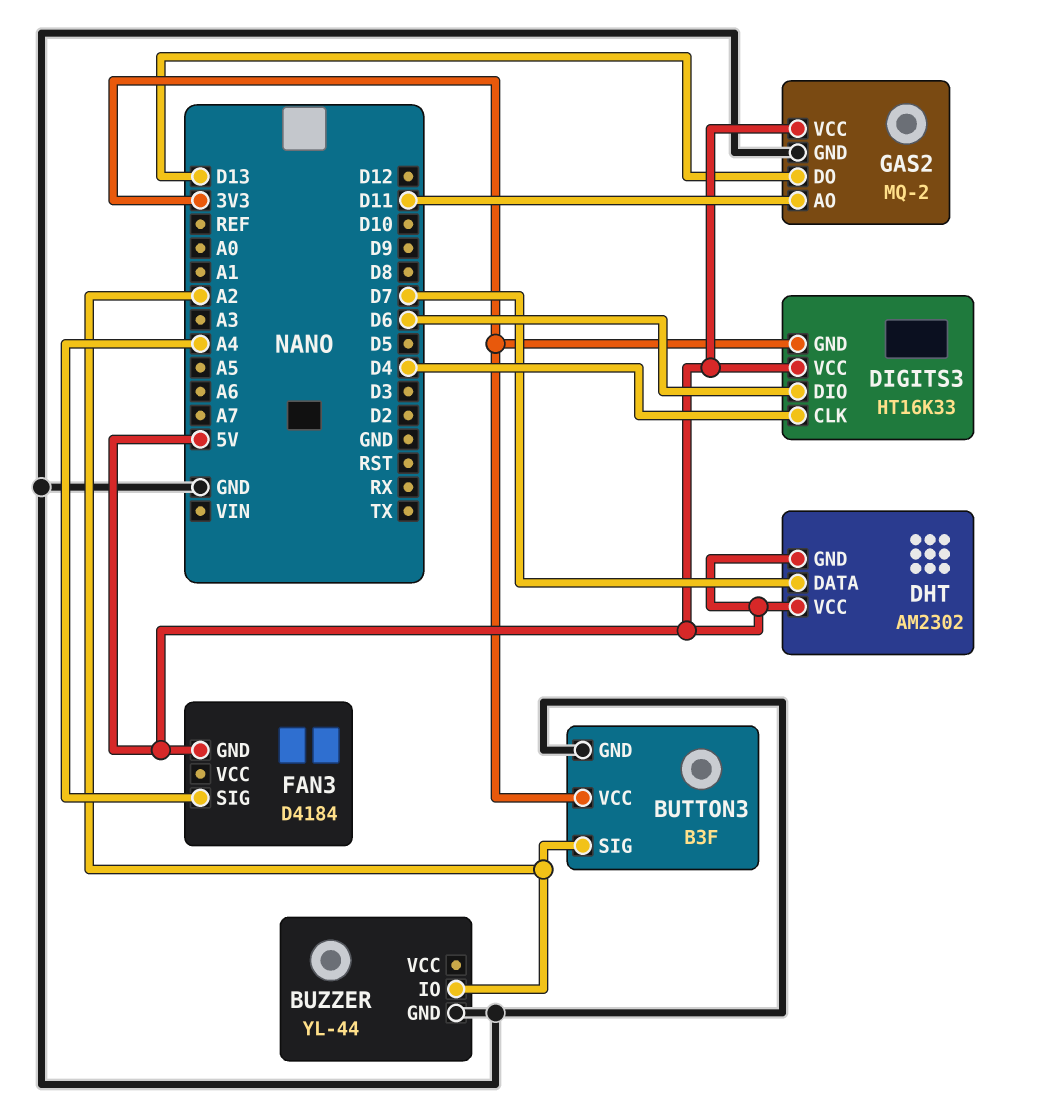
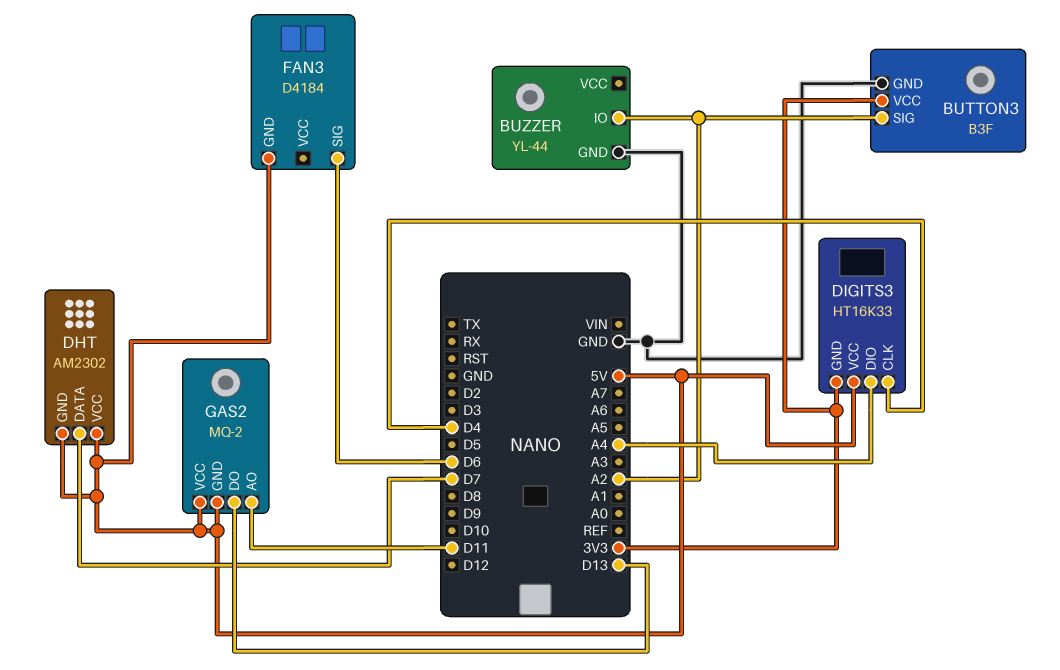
DIGITS3 pin DIO: D6 -> A4
FAN3 pin SIG: A4 -> D6
GAS2 pin GND: GND -> 5V

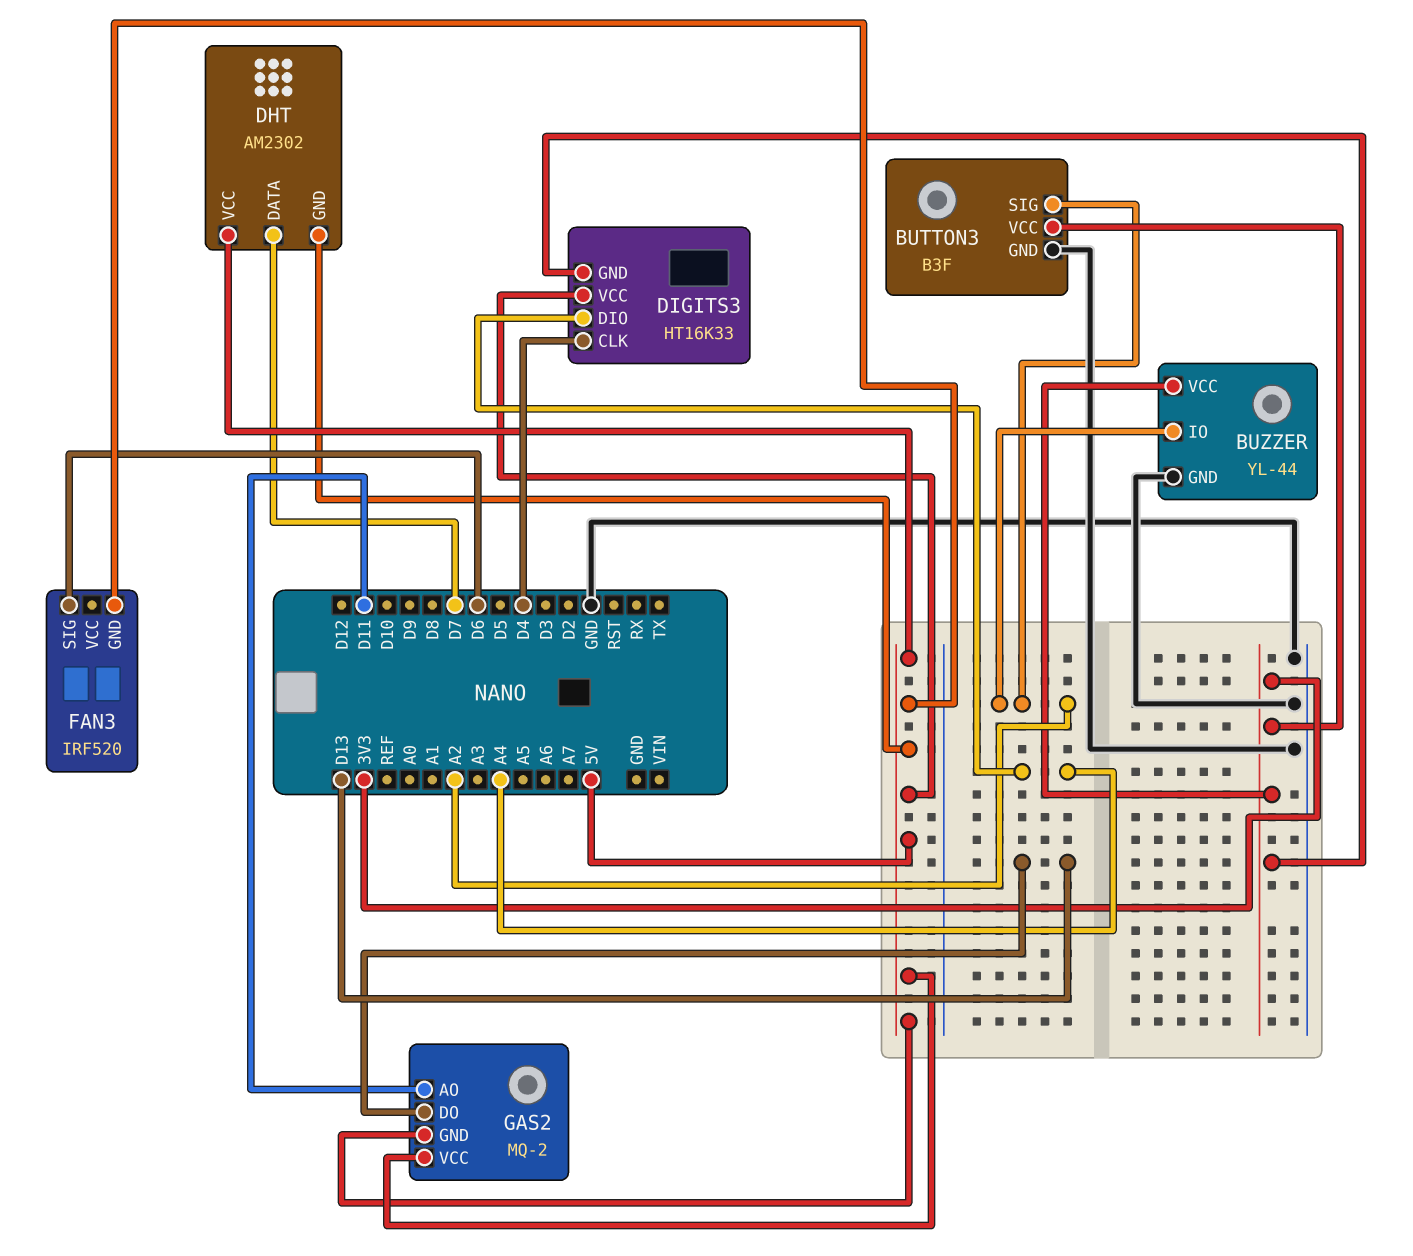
BUZZER pin VCC: none -> 3V3
FAN3: D4184 -> IRF520

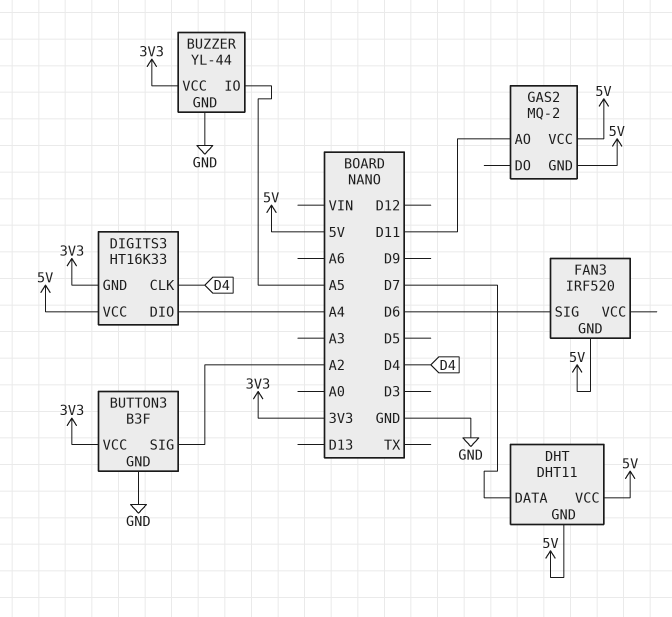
BUZZER pin IO: A2 -> A5
DHT: AM2302 -> DHT11
GAS2 pin DO: D13 -> none

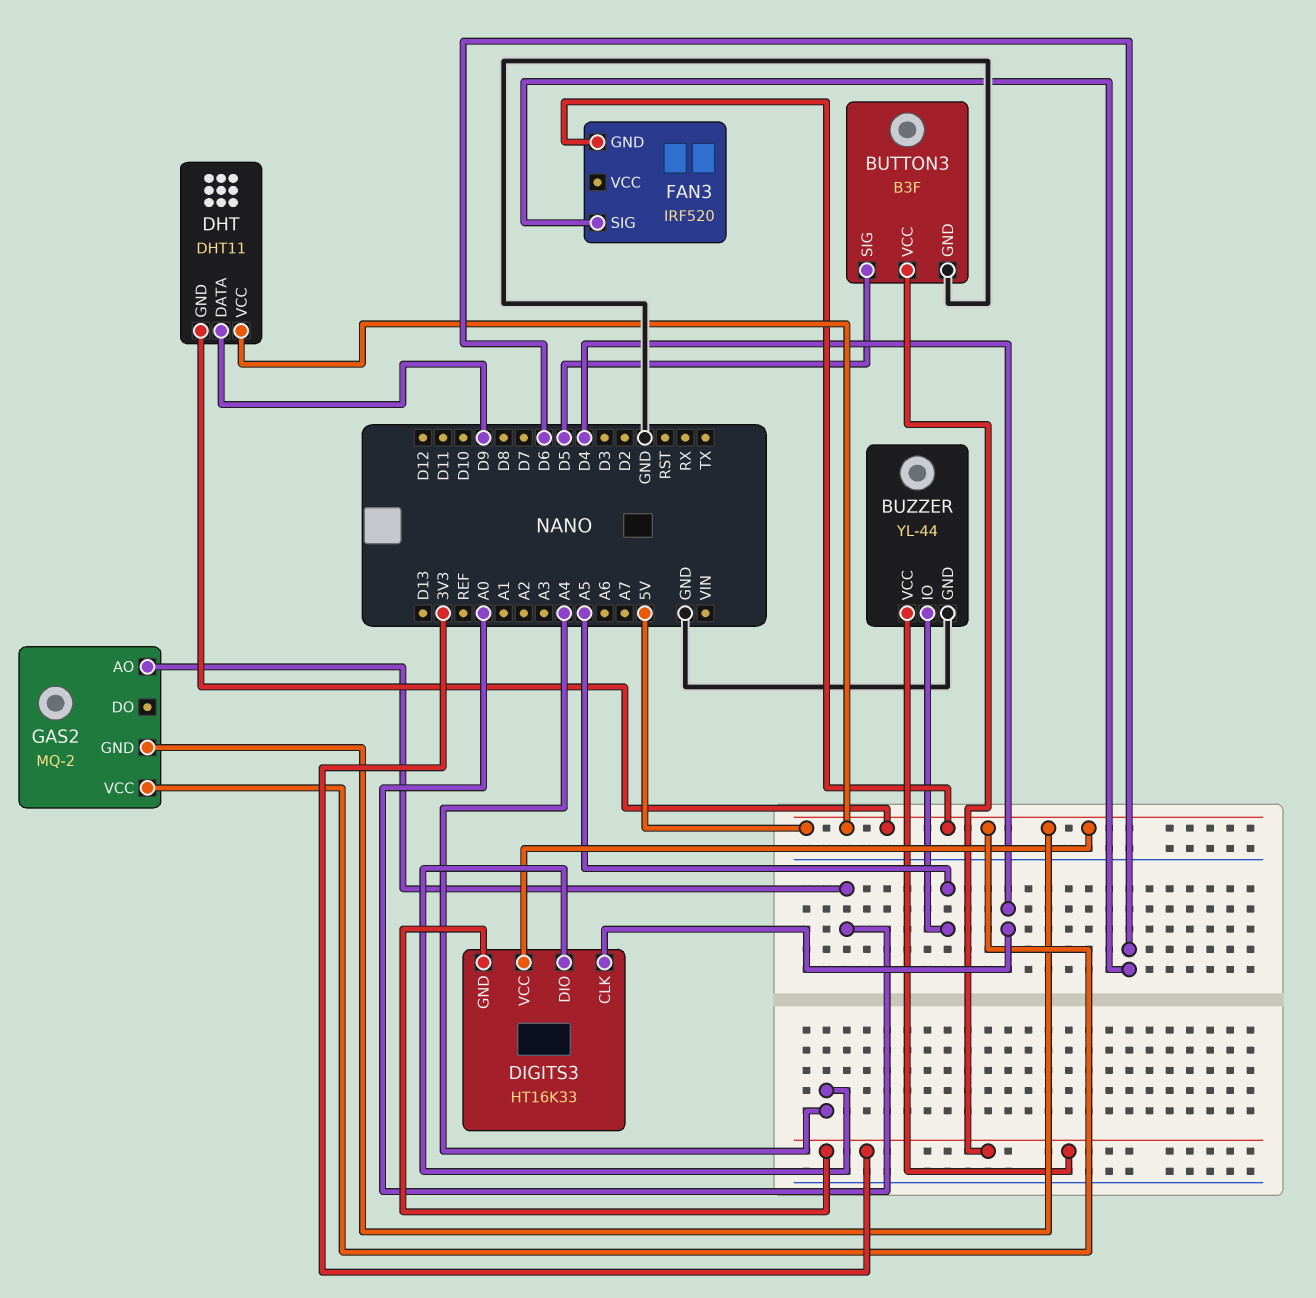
BUTTON3 pin SIG: A2 -> D5
DHT pin DATA: D7 -> D9
GAS2 pin AO: D11 -> A0

